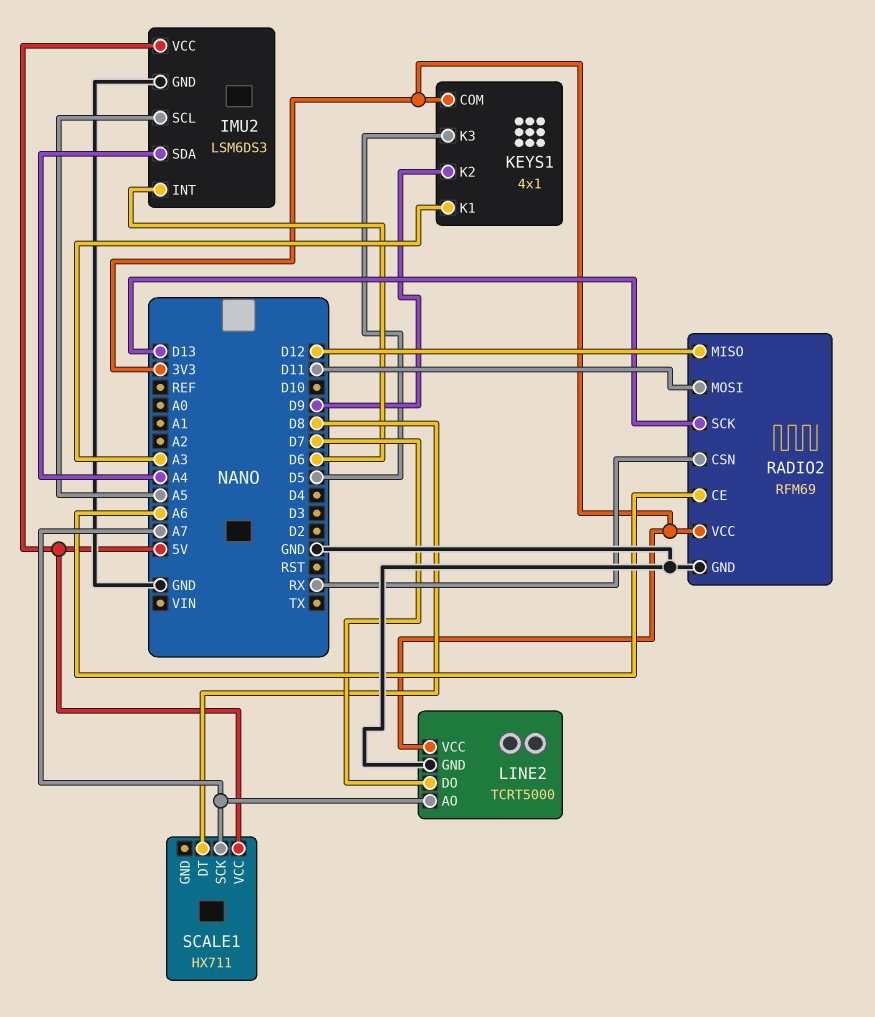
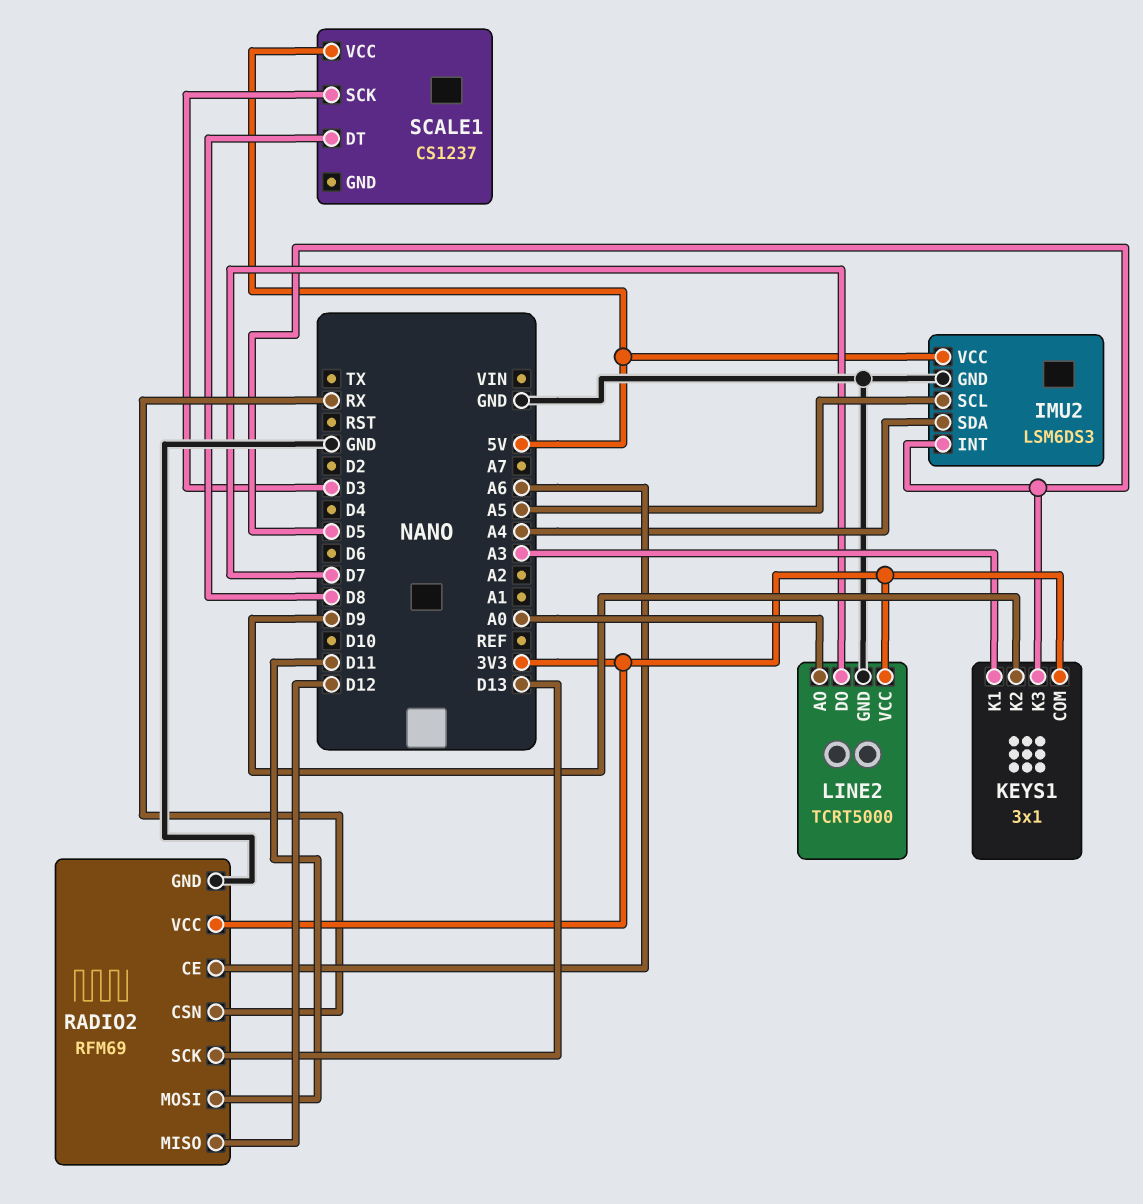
IMU2 pin INT: D6 -> D5
KEYS1: 4x1 -> 3x1
LINE2 pin AO: A7 -> A0
SCALE1: HX711 -> CS1237
SCALE1 pin SCK: A7 -> D3

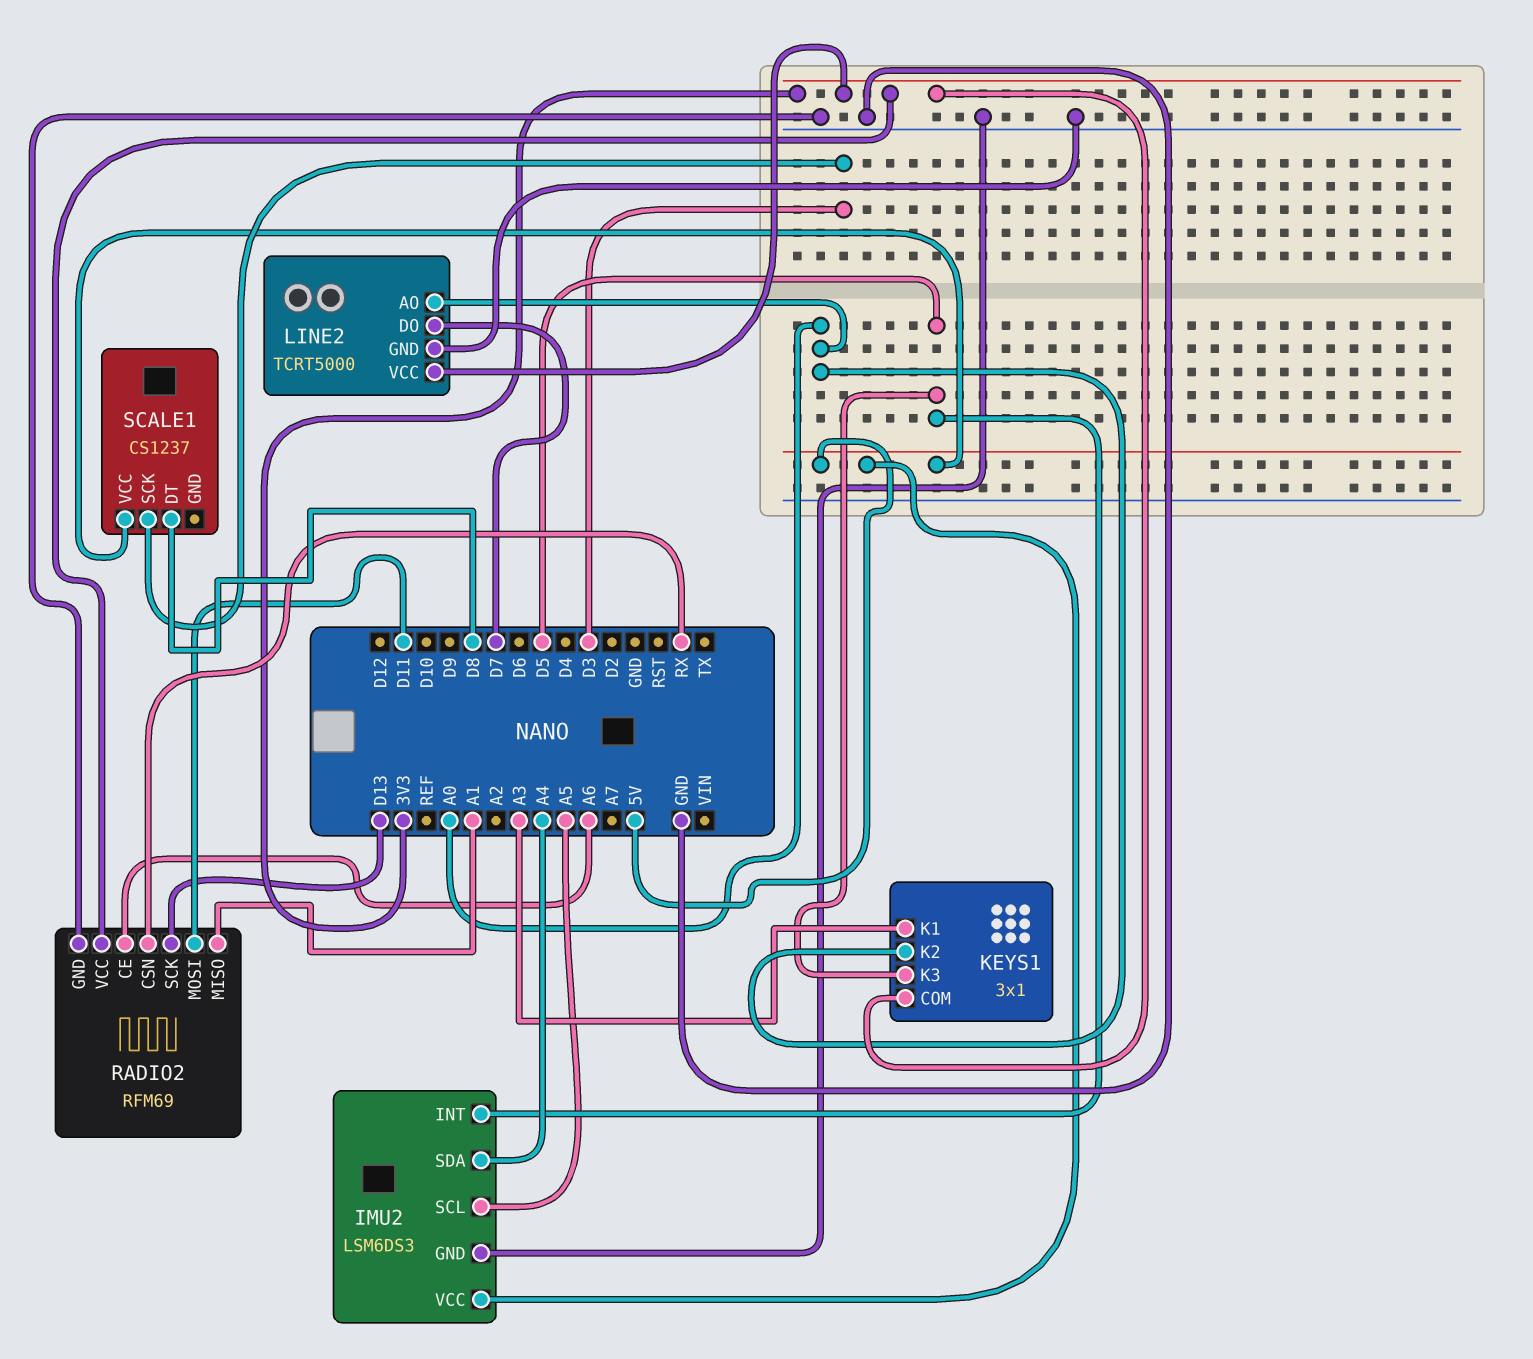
KEYS1 pin K2: D9 -> A0
RADIO2 pin MISO: D12 -> A1

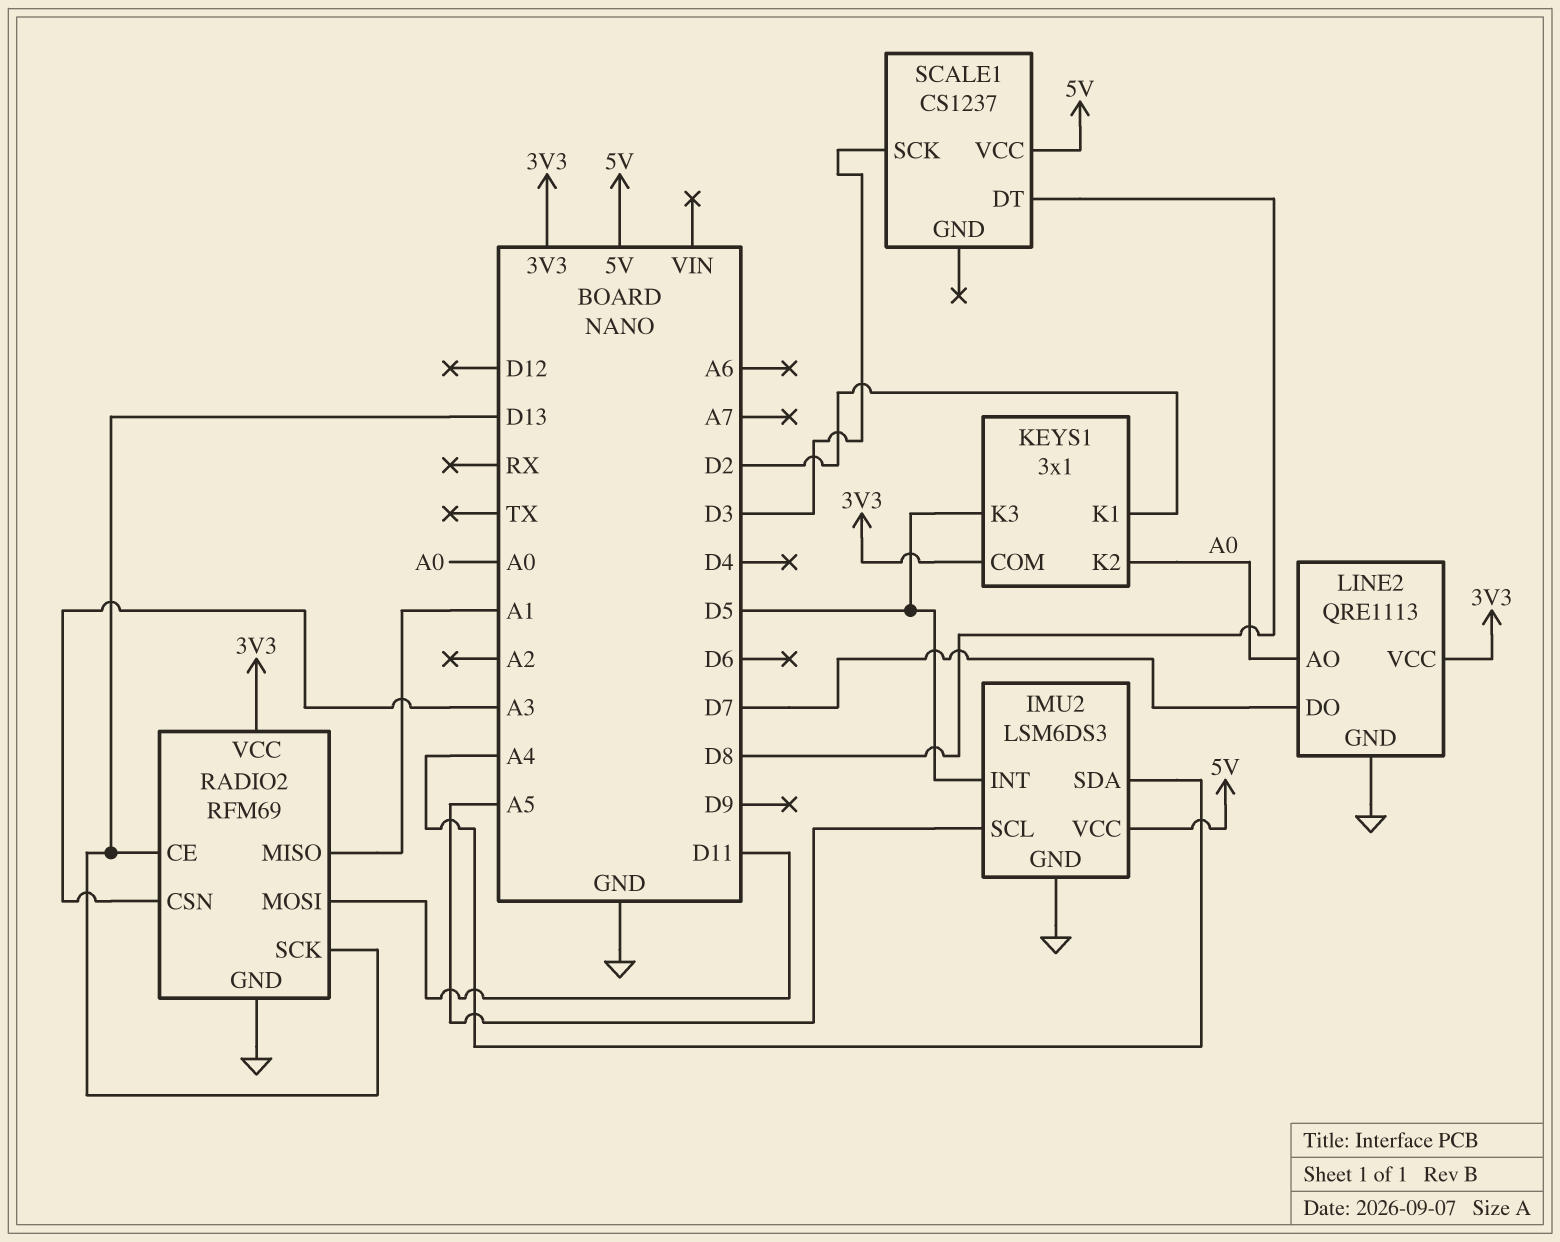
KEYS1 pin K1: A3 -> D2
LINE2: TCRT5000 -> QRE1113
RADIO2 pin CE: A6 -> D13
RADIO2 pin CSN: RX -> A3

